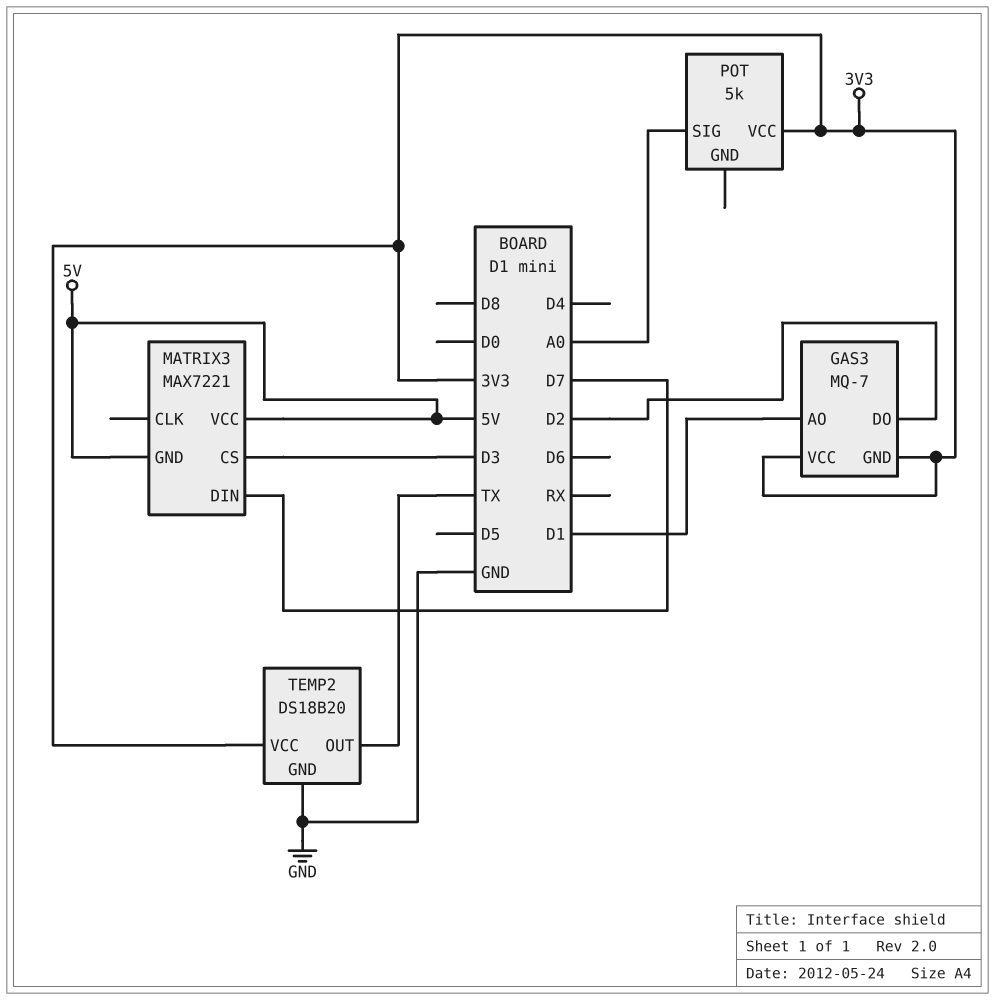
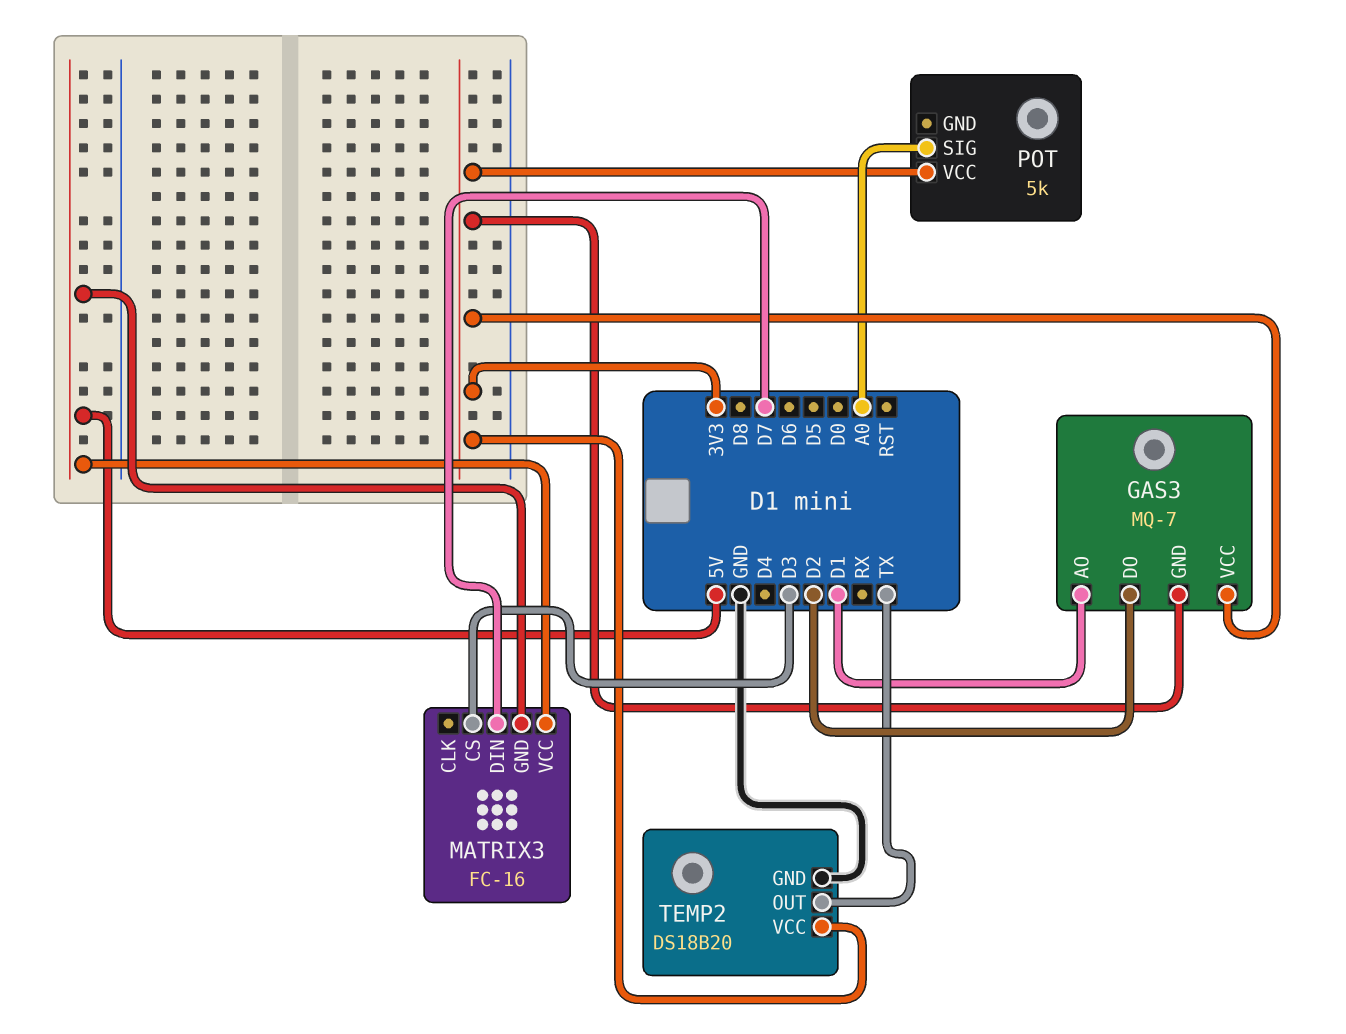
MATRIX3: MAX7221 -> FC-16

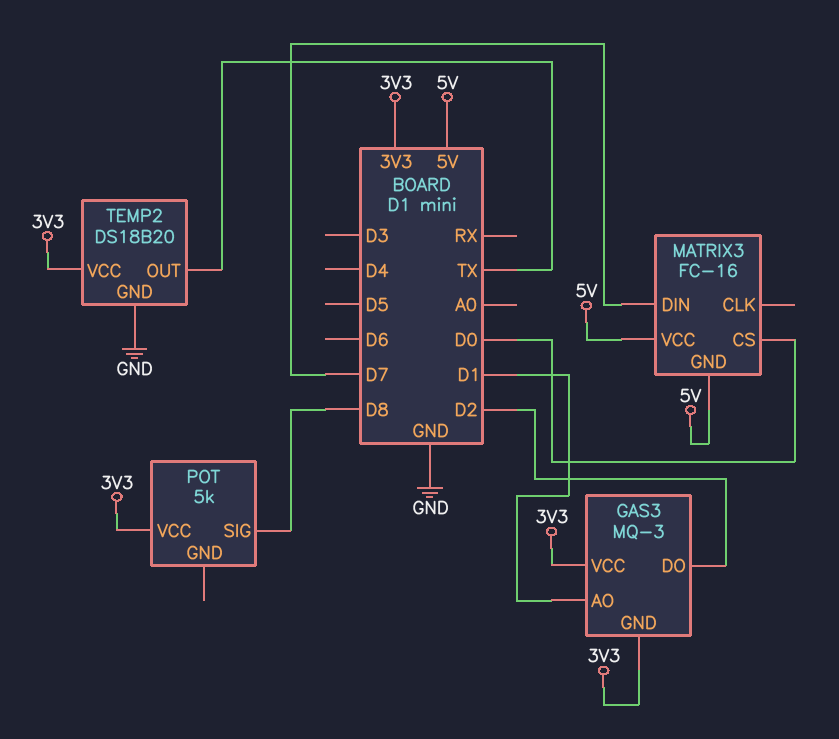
GAS3: MQ-7 -> MQ-3
MATRIX3 pin CS: D3 -> D0
POT pin SIG: A0 -> D8

